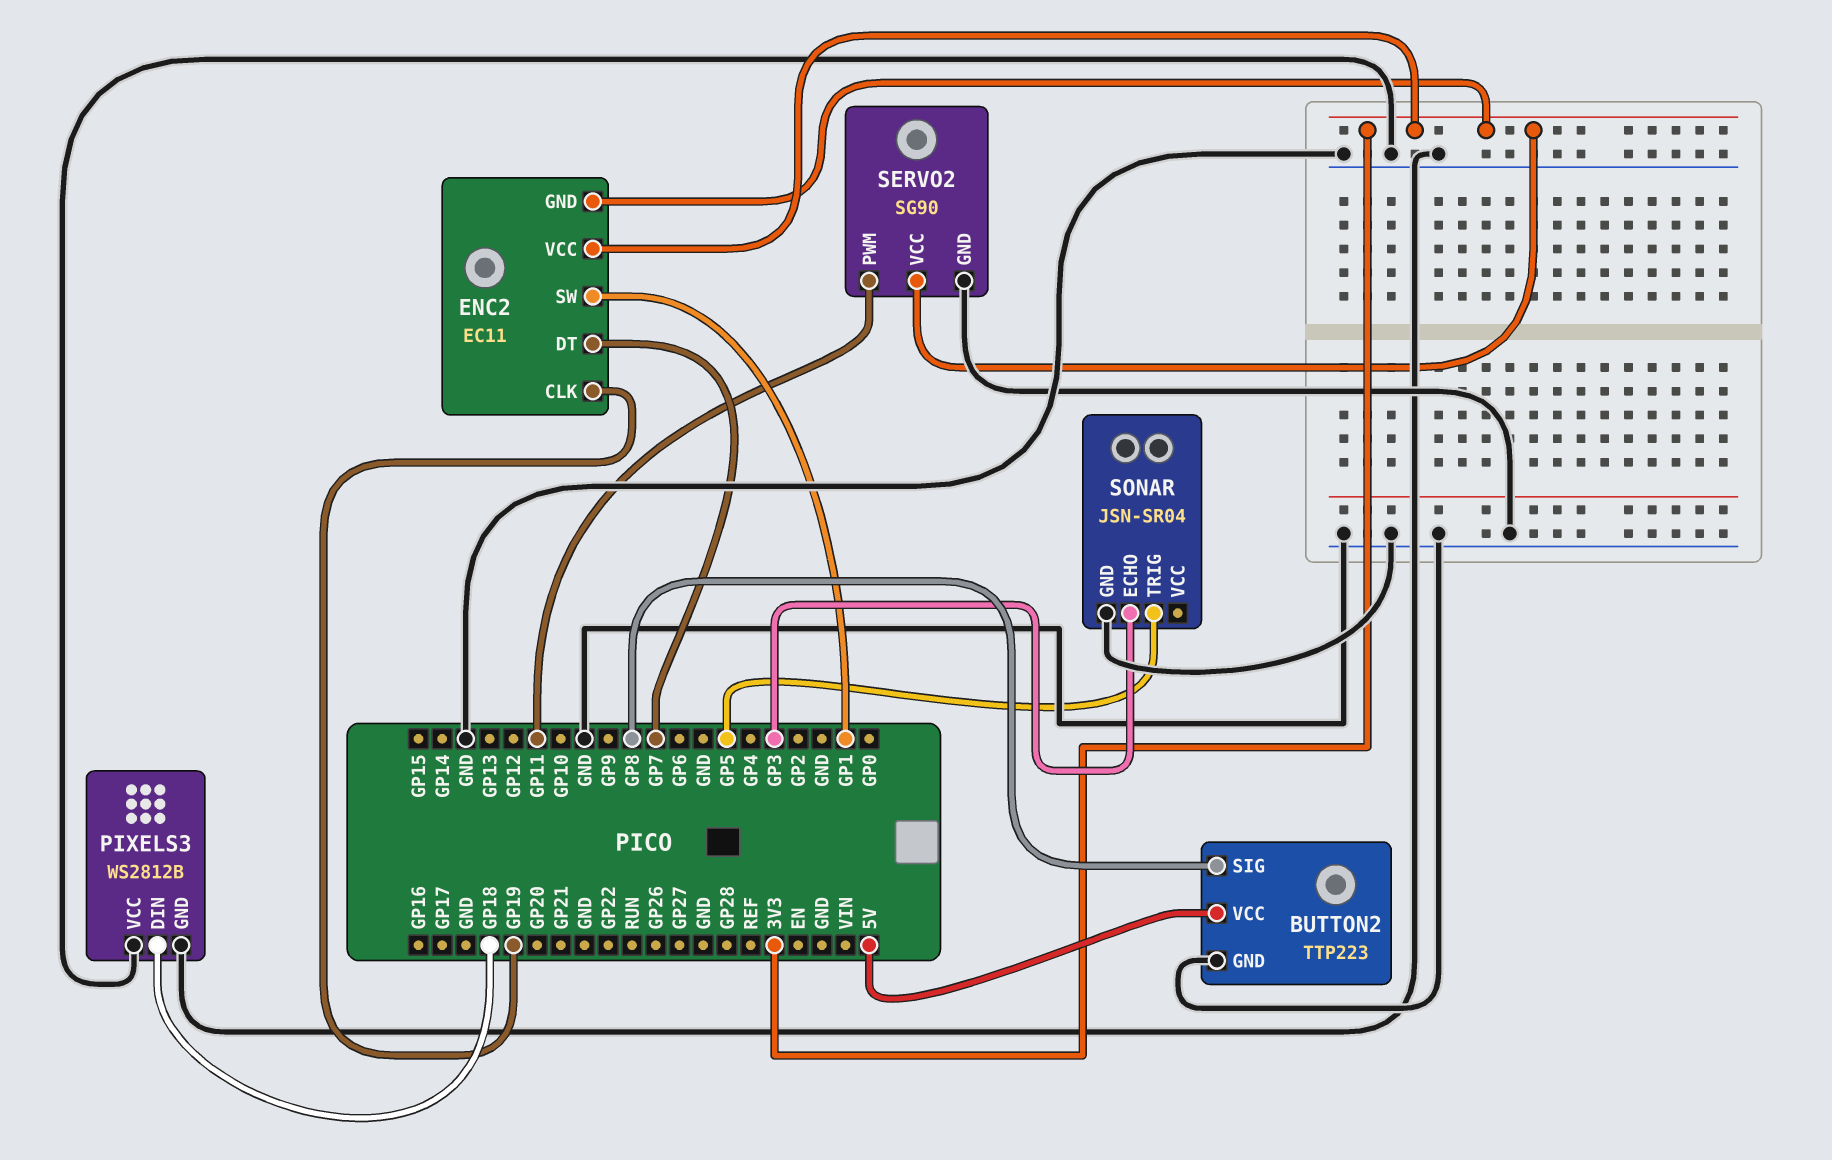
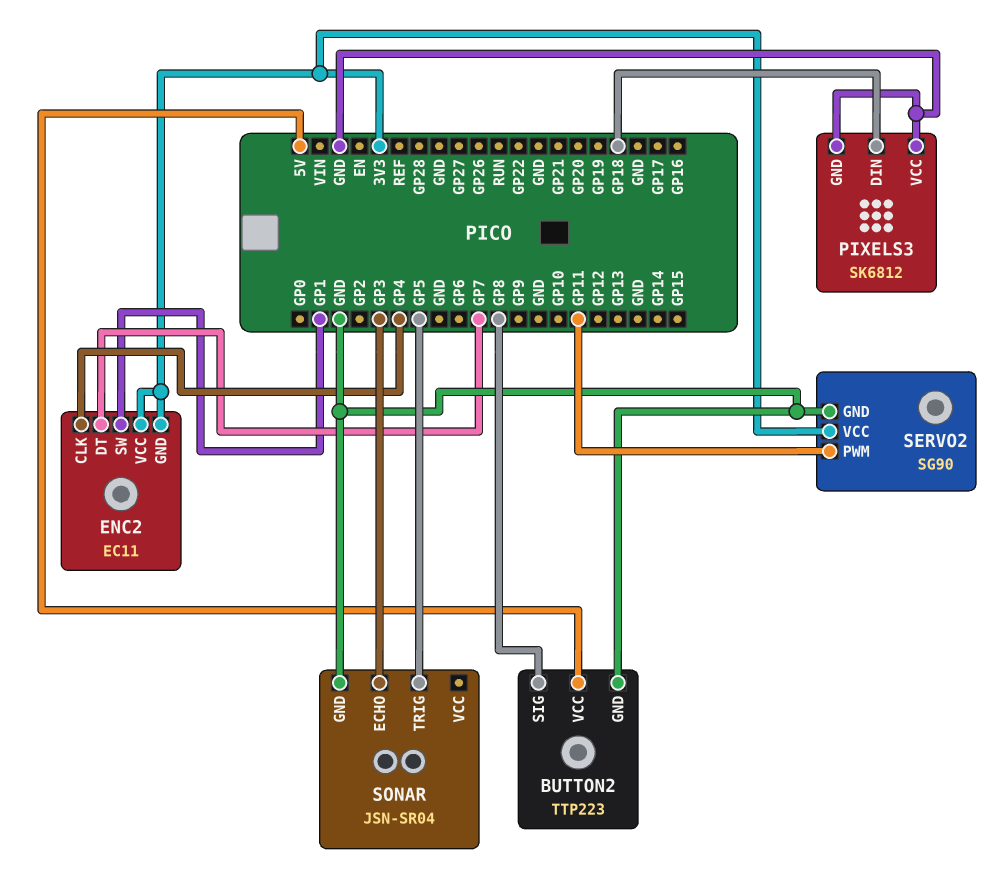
ENC2 pin CLK: GP19 -> GP4
PIXELS3: WS2812B -> SK6812

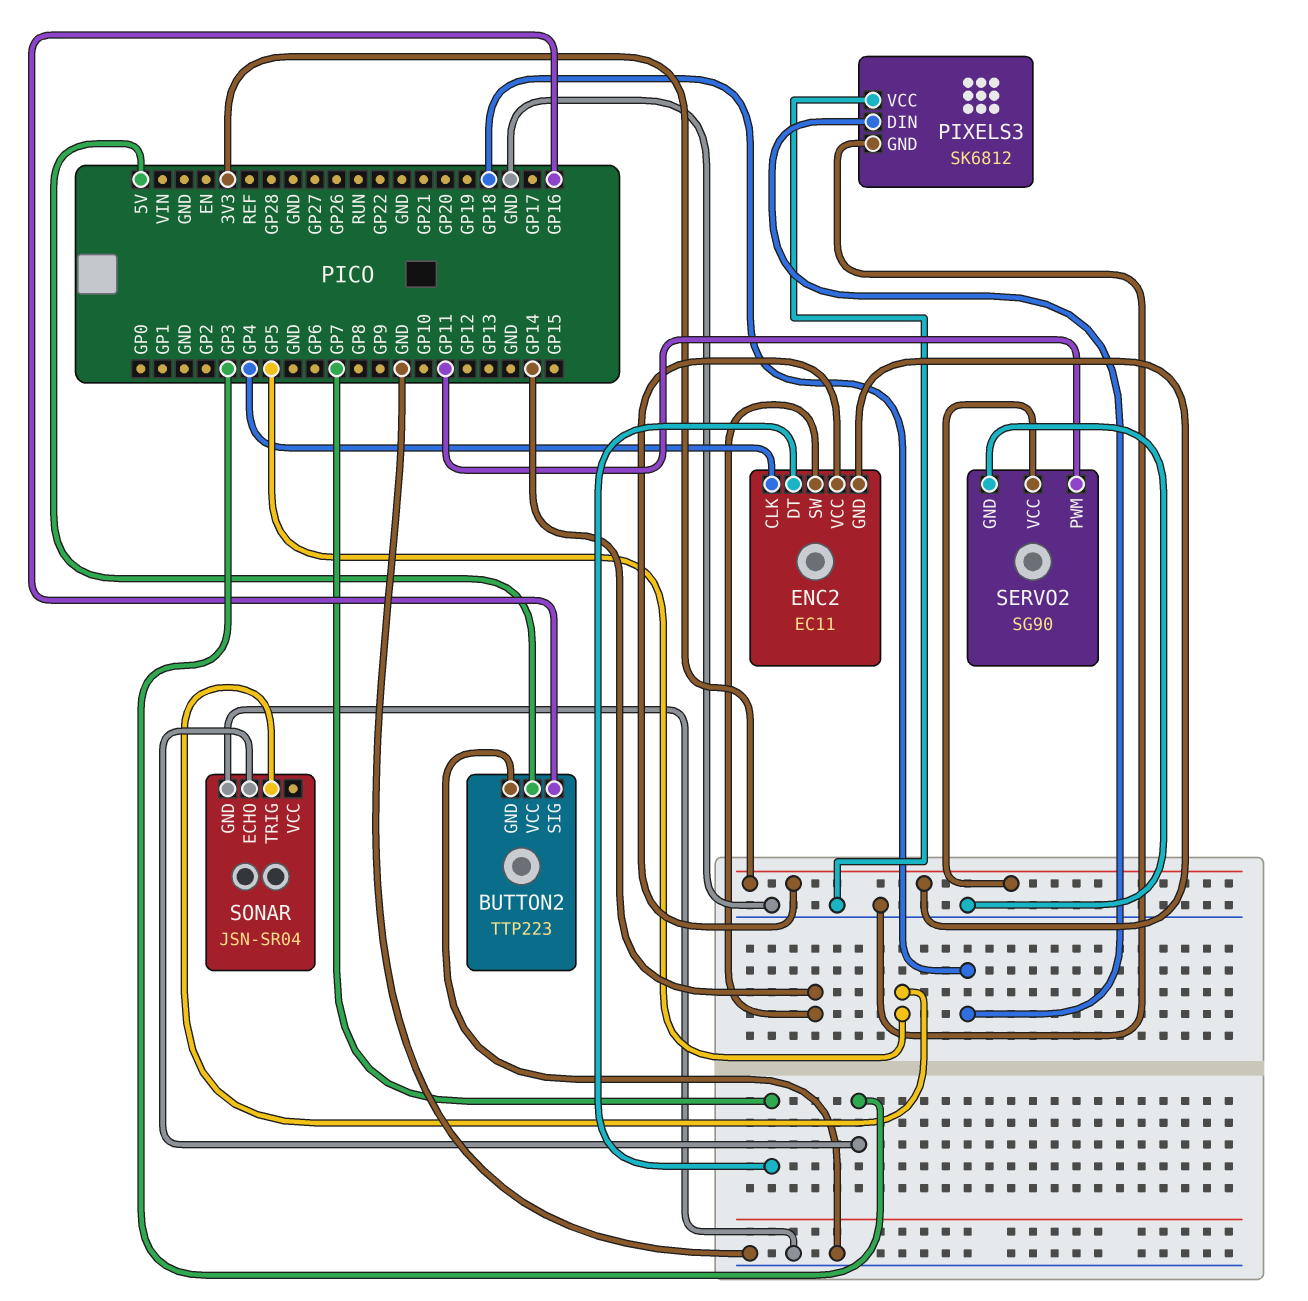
BUTTON2 pin SIG: GP8 -> GP16
ENC2 pin SW: GP1 -> GP14

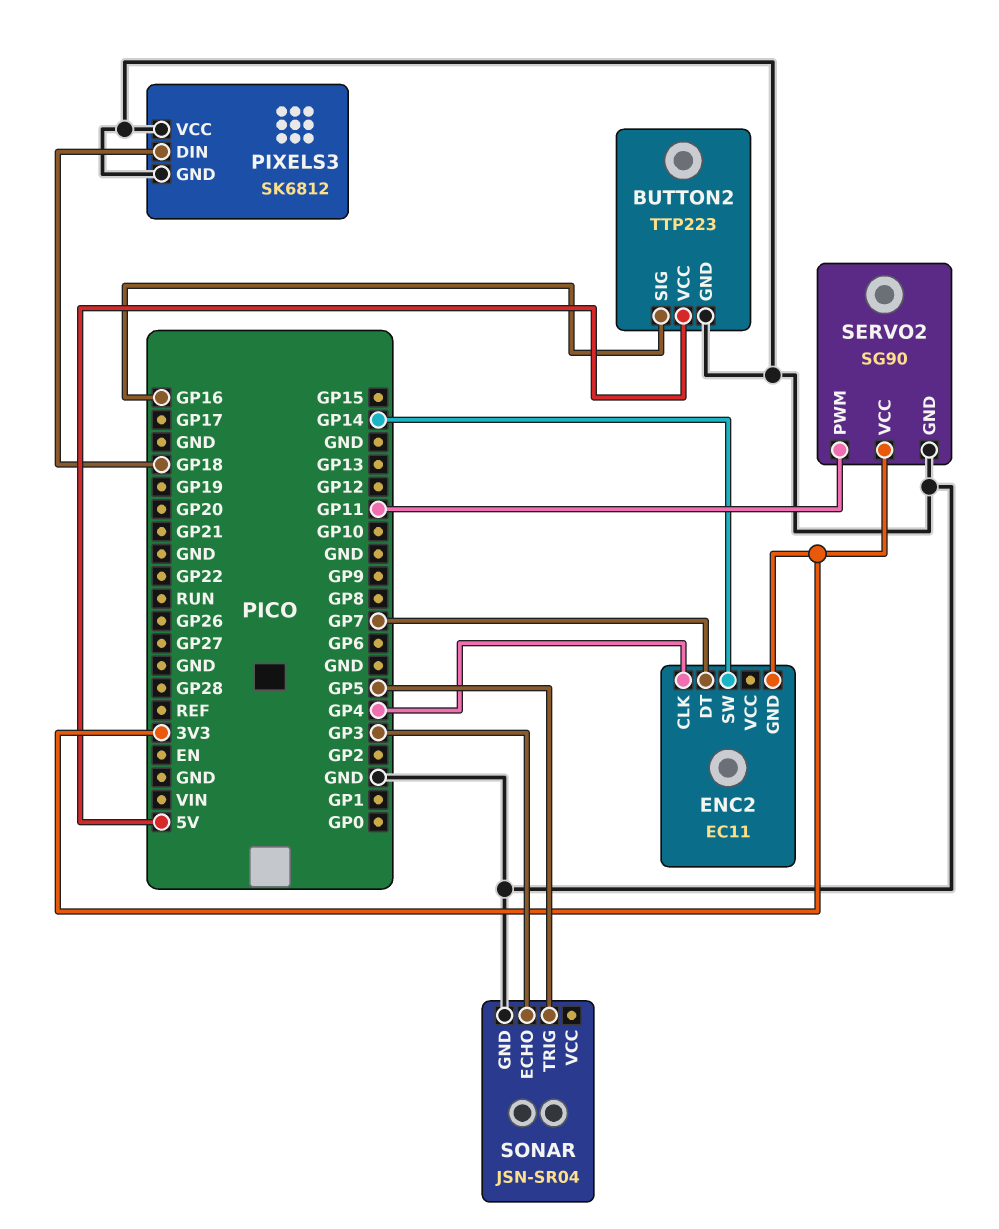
ENC2 pin VCC: 3V3 -> none

